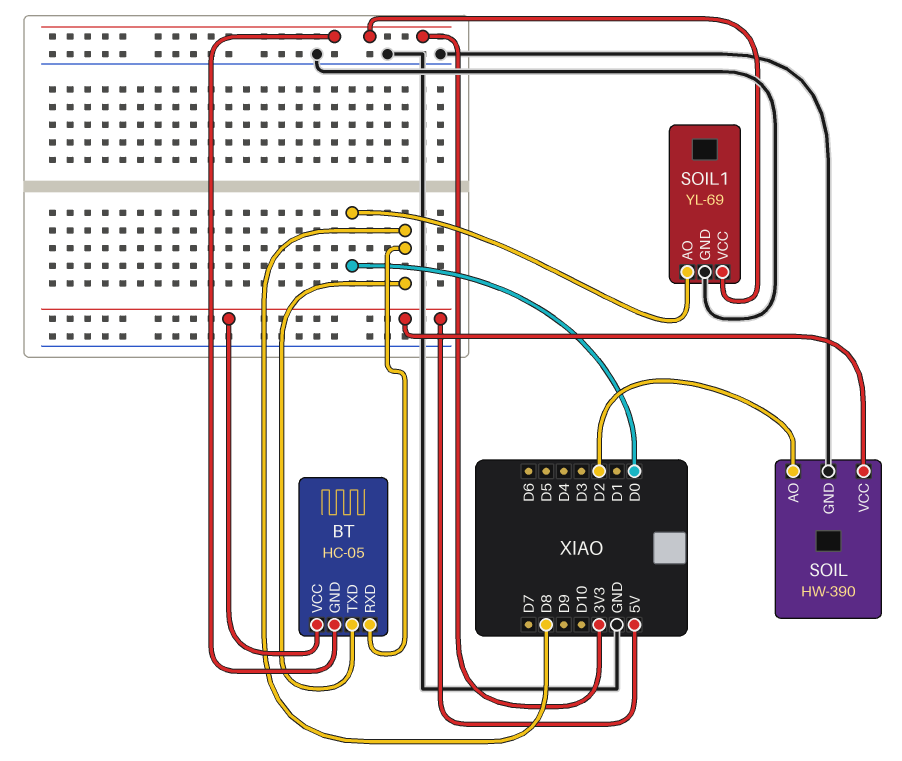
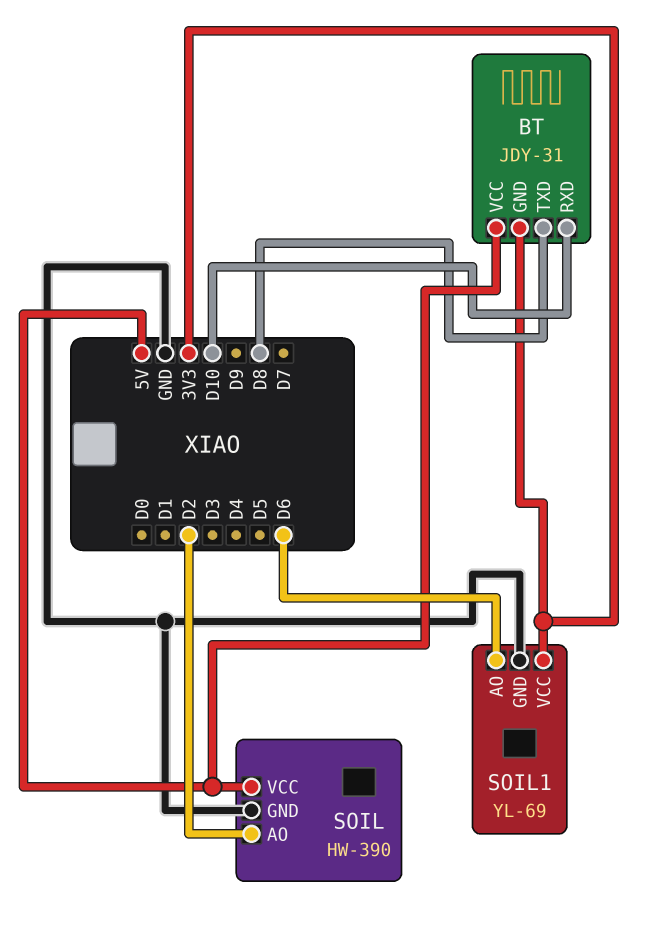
BT: HC-05 -> JDY-31
BT pin RXD: D8 -> D10
SOIL1 pin AO: D0 -> D6

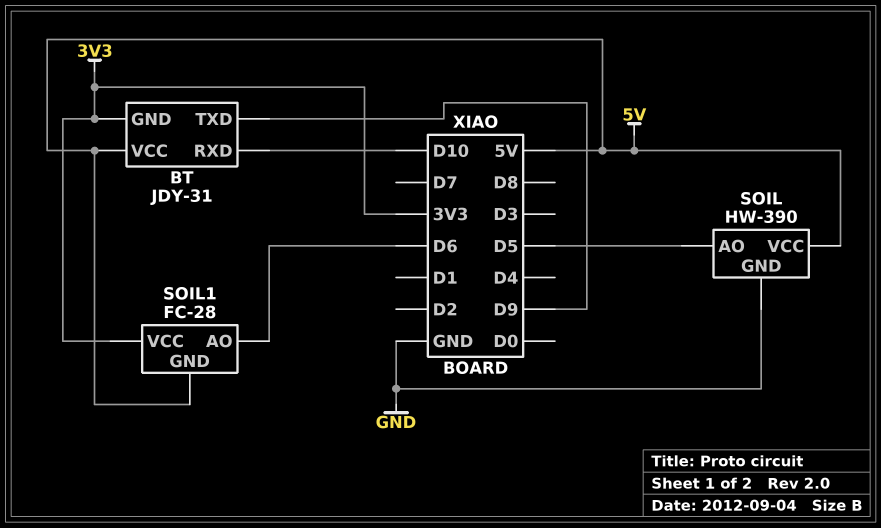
BT pin TXD: D8 -> D9
SOIL pin AO: D2 -> D5
SOIL1: YL-69 -> FC-28
SOIL1 pin GND: GND -> 5V

